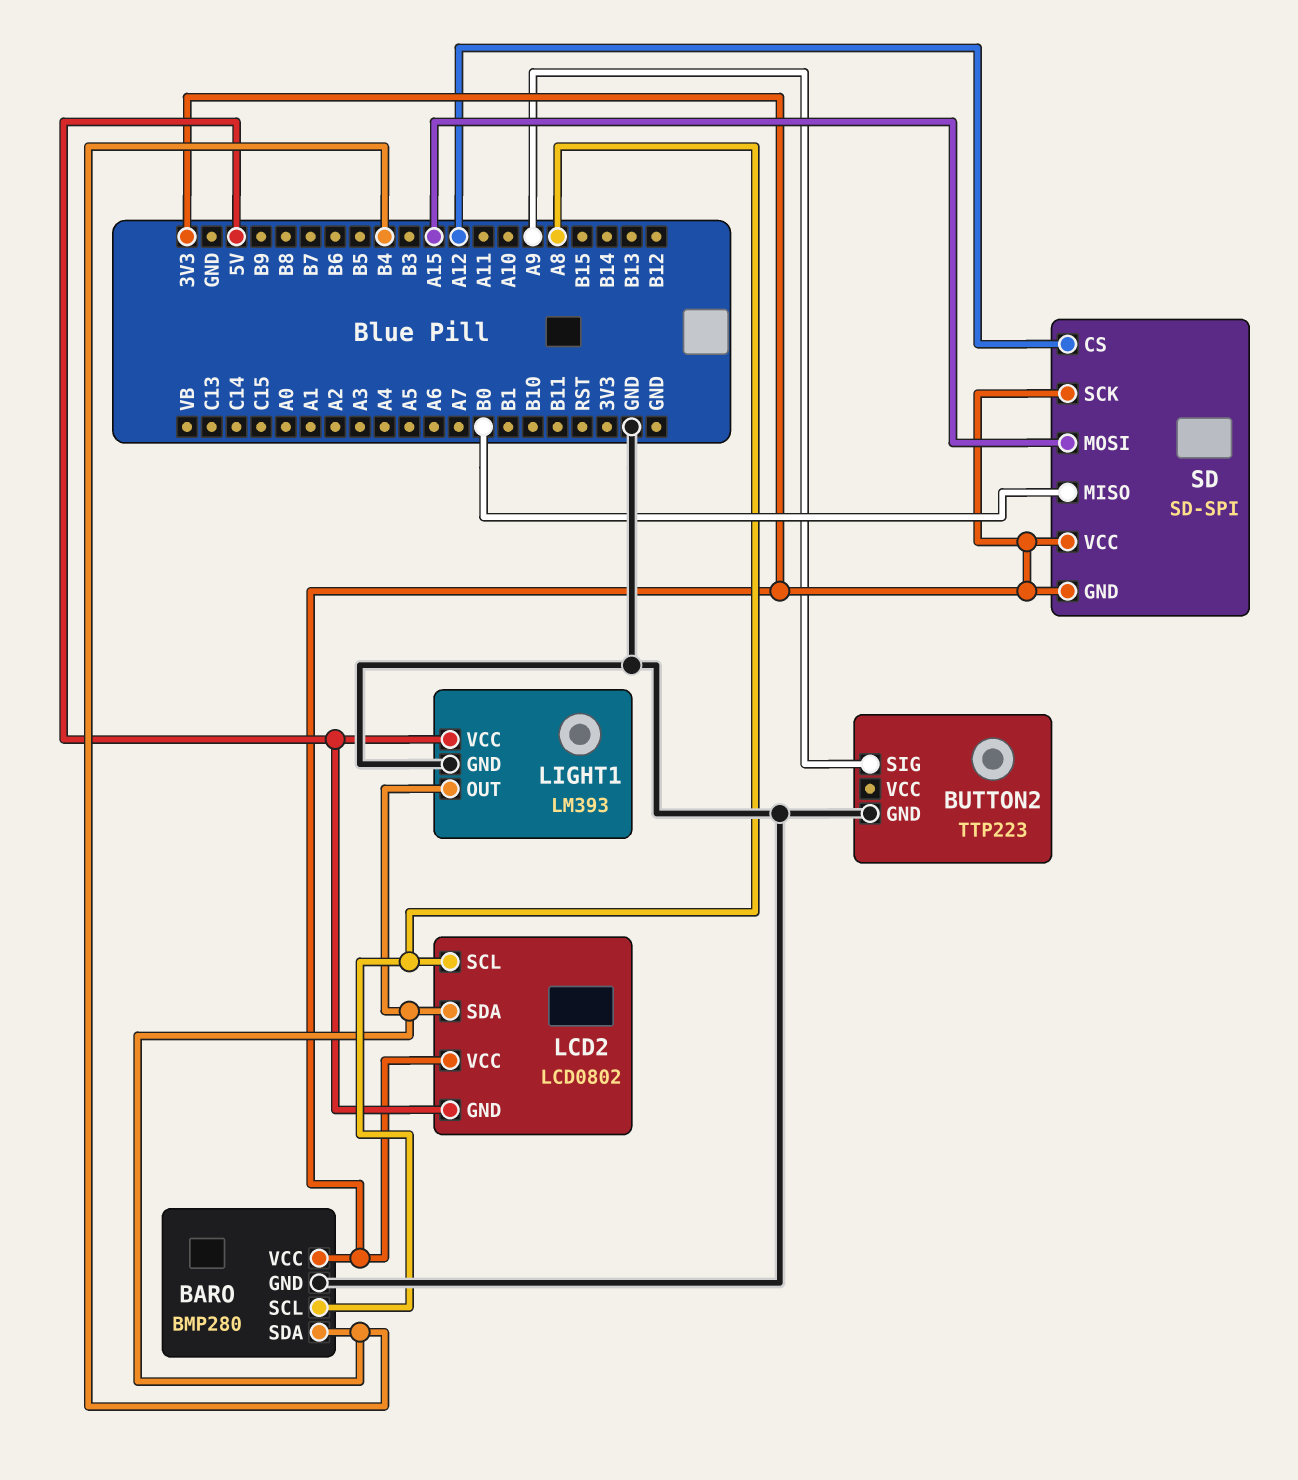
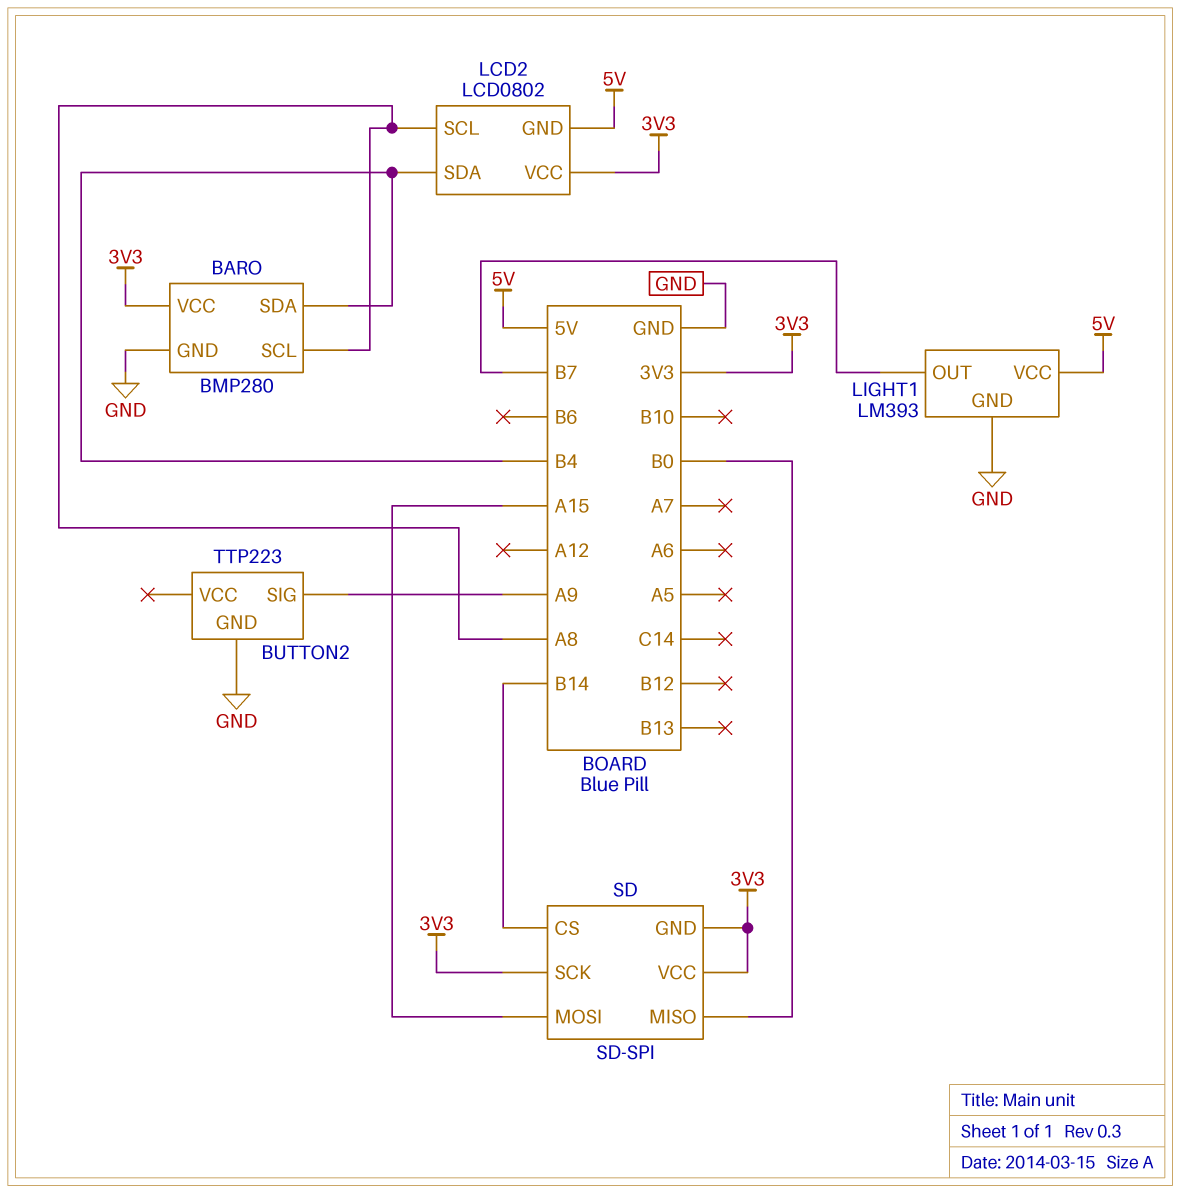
LIGHT1 pin OUT: B4 -> B7
SD pin CS: A12 -> B14

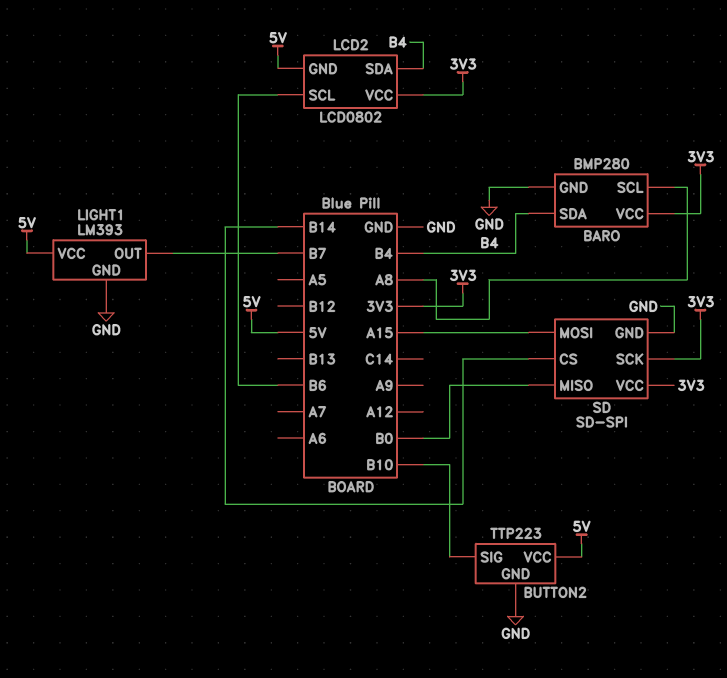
BUTTON2 pin SIG: A9 -> B10
BUTTON2 pin VCC: none -> 5V
LCD2 pin SCL: A8 -> B6
SD pin GND: 3V3 -> GND

